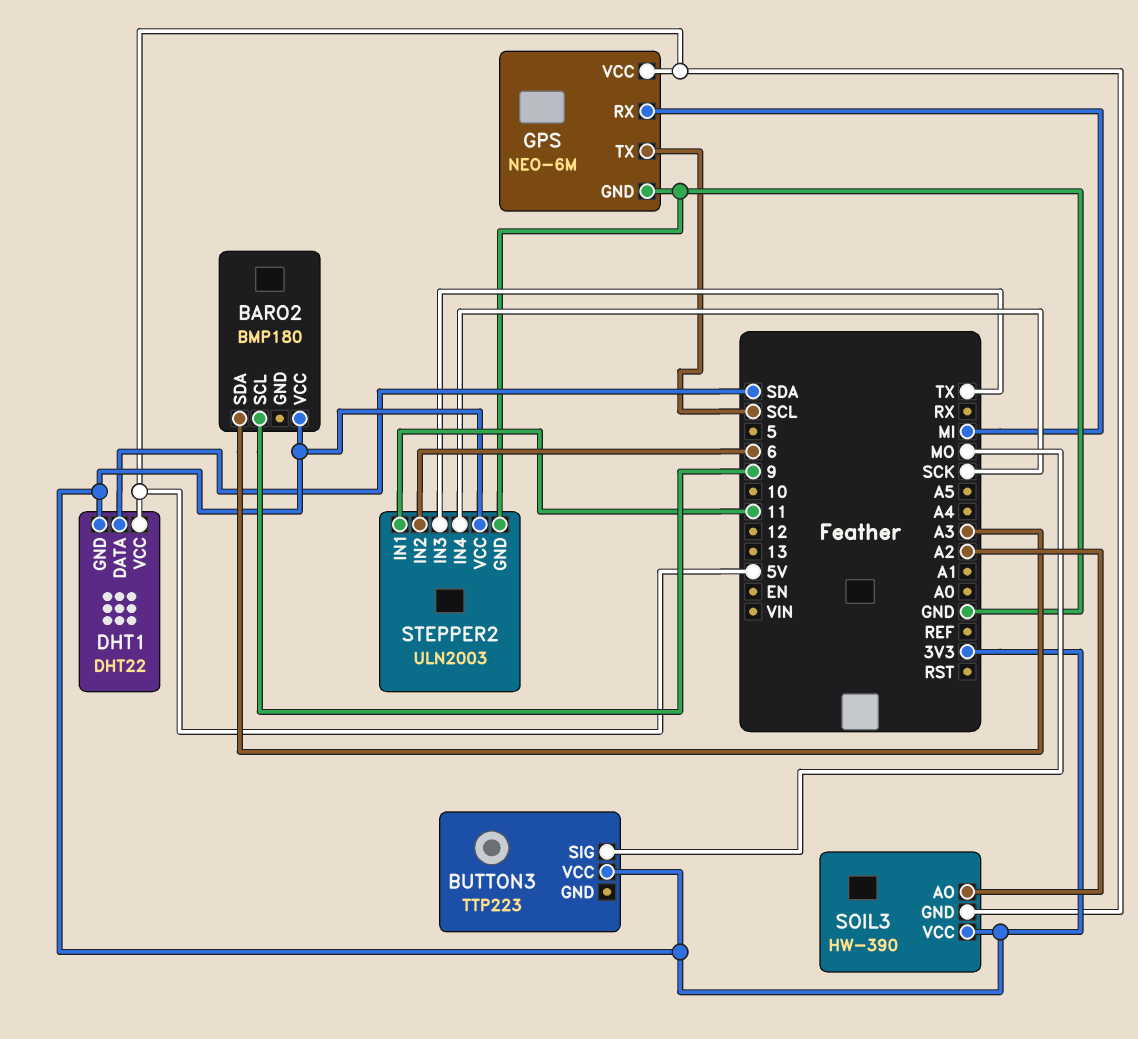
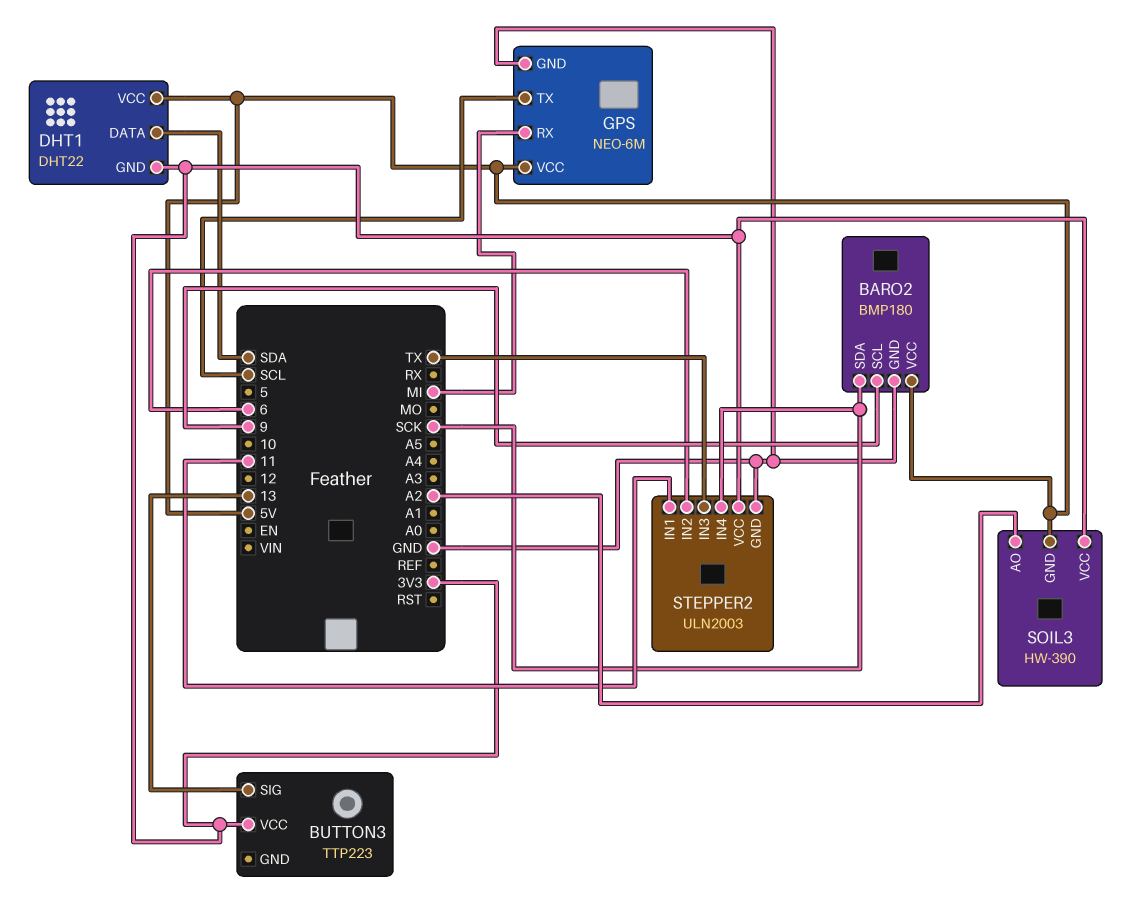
BARO2 pin GND: none -> GND
BARO2 pin SDA: A3 -> SCK
BARO2 pin VCC: 3V3 -> 5V
BUTTON3 pin SIG: MO -> 13

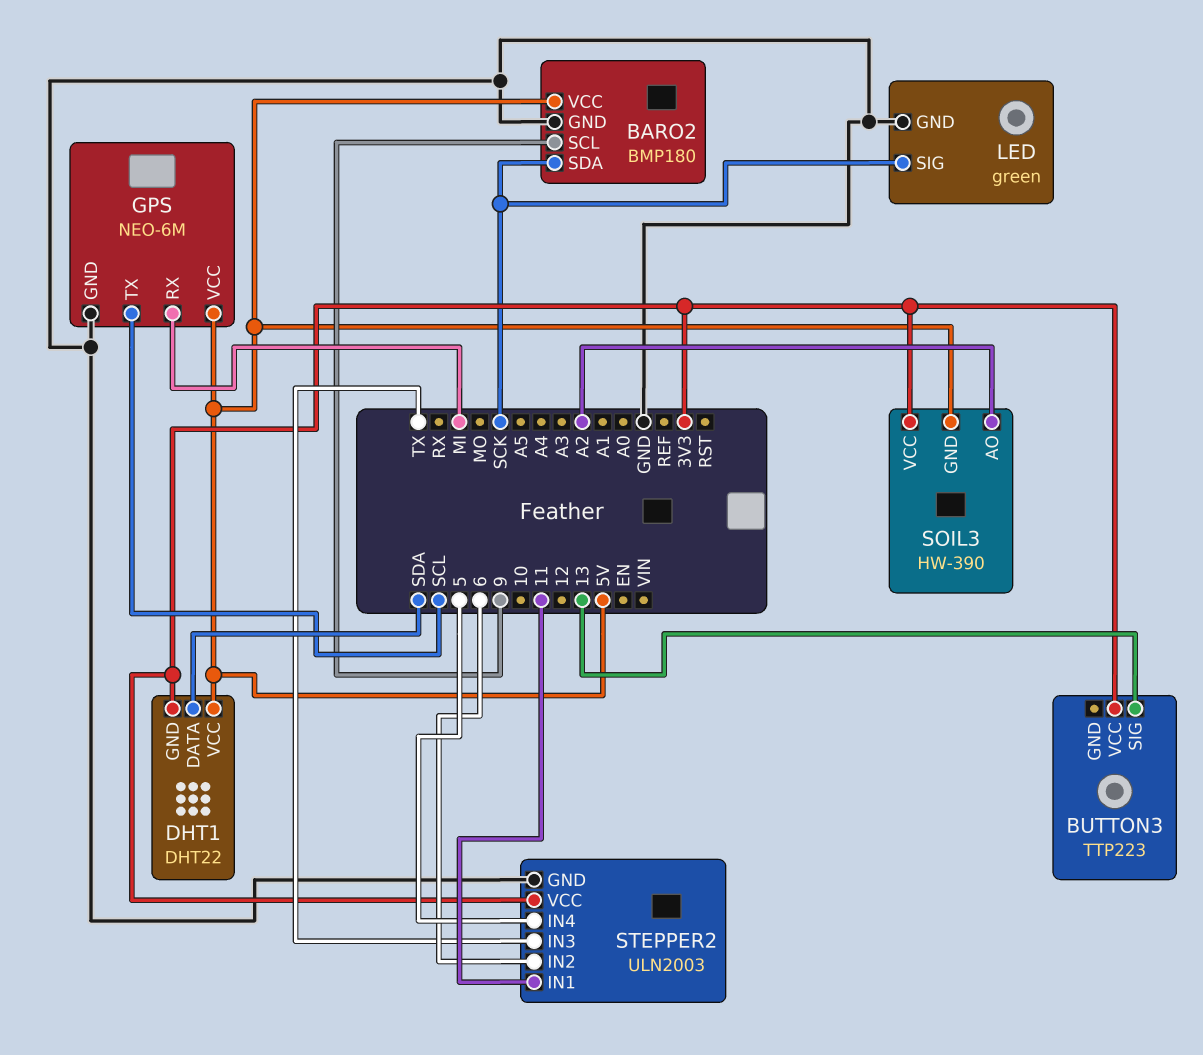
LED: none -> green
LED pin GND: none -> GND
LED pin SIG: none -> SCK
STEPPER2 pin IN4: SCK -> 5

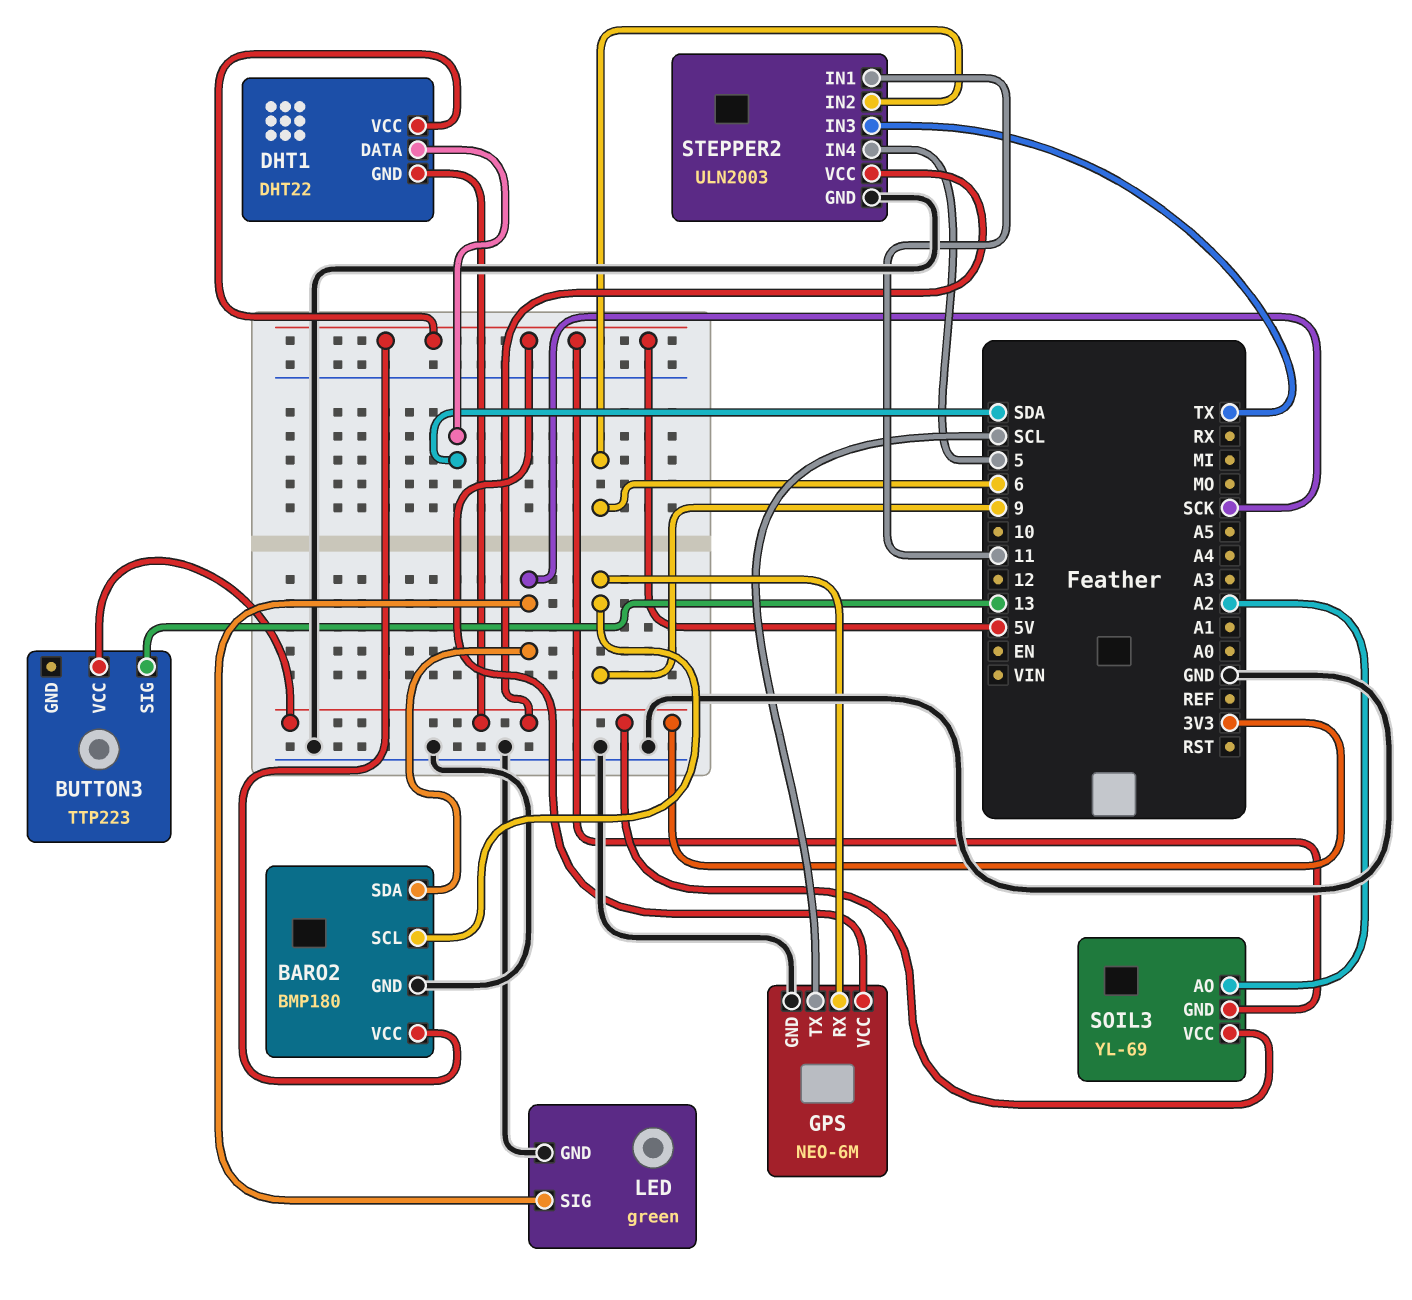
GPS pin RX: MI -> 9
SOIL3: HW-390 -> YL-69

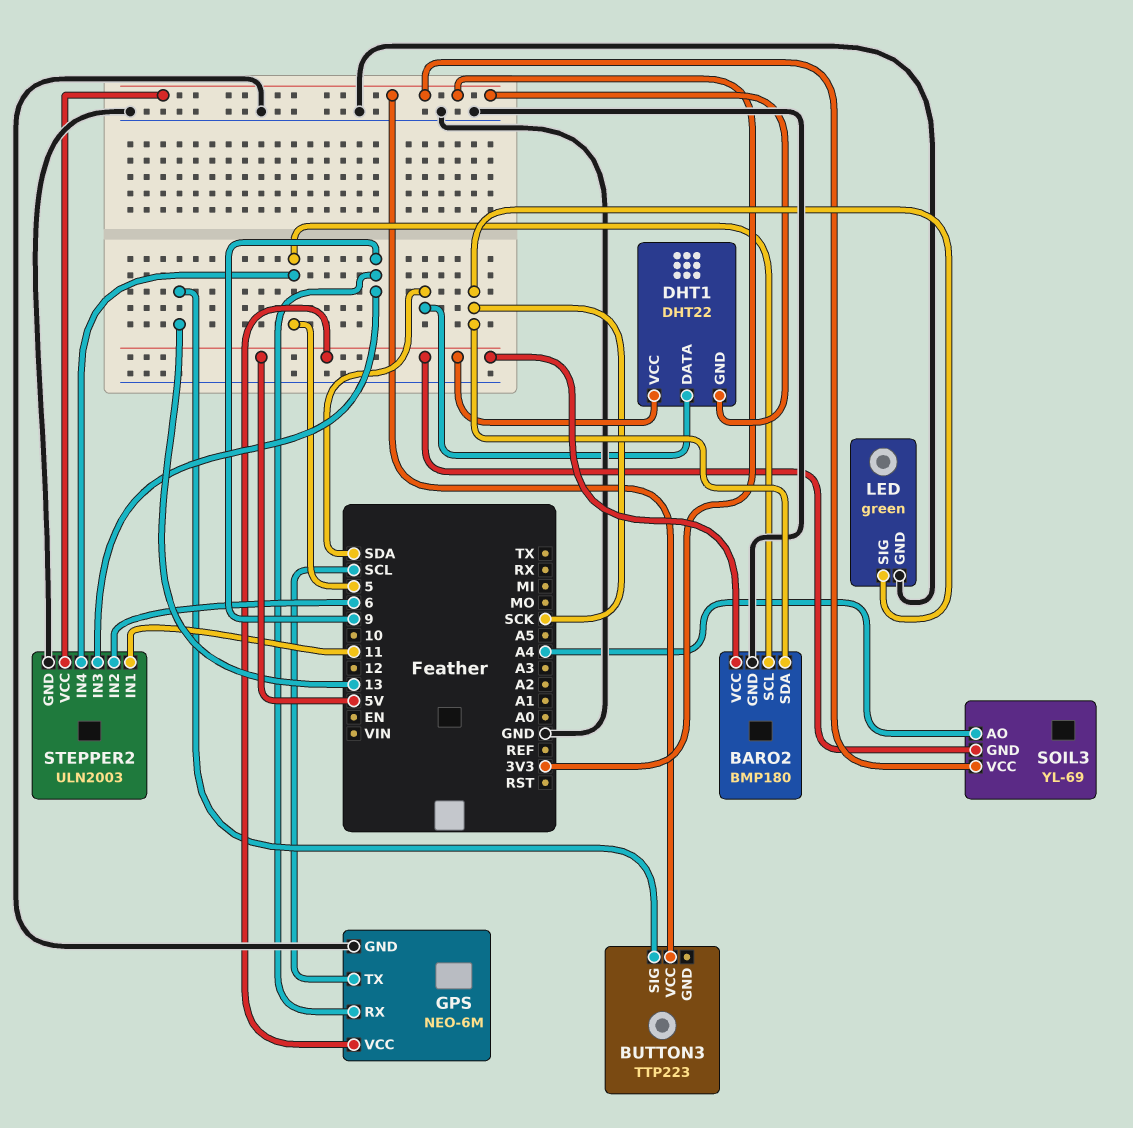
BARO2 pin SCL: 9 -> 5
SOIL3 pin AO: A2 -> A4
STEPPER2 pin IN3: TX -> 9

